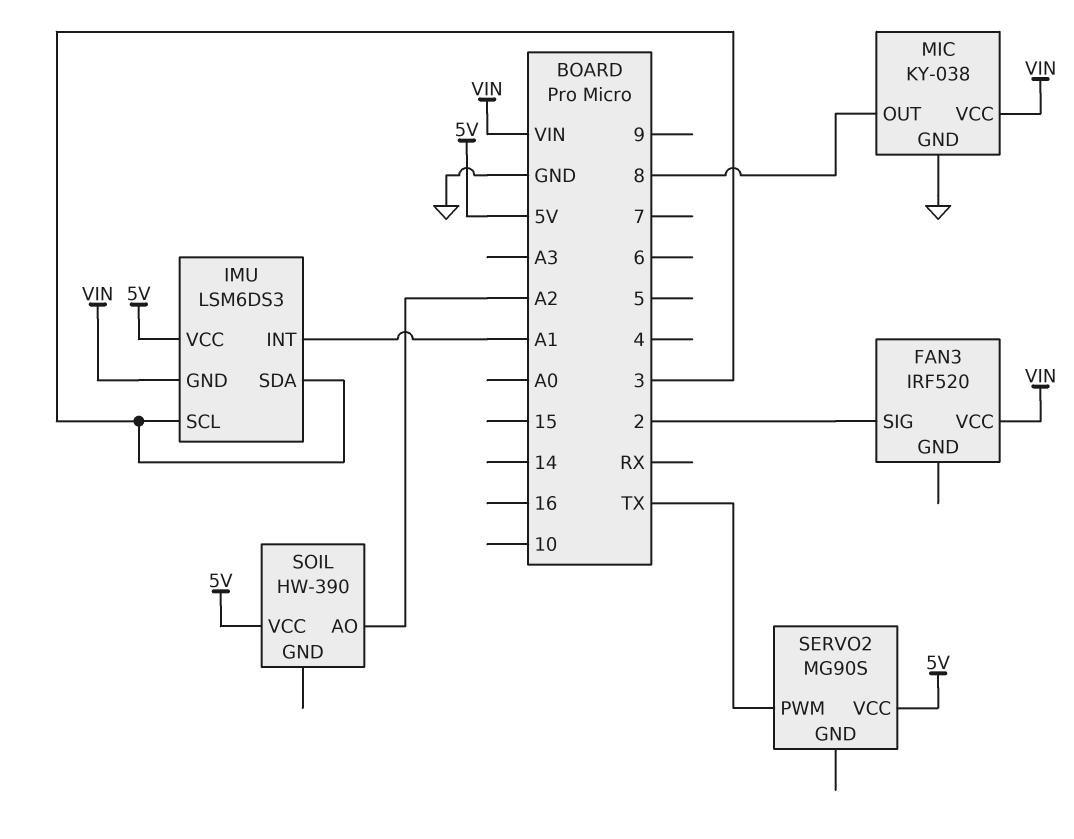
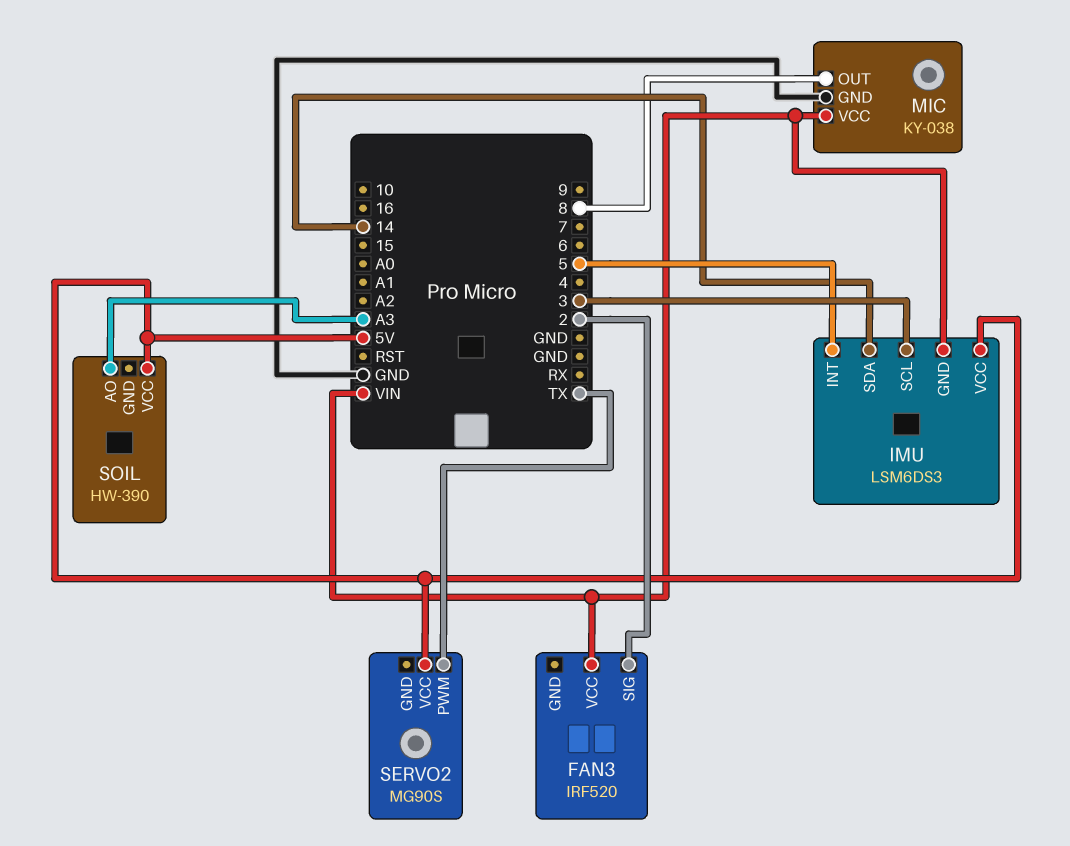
IMU pin INT: A1 -> 5
IMU pin SDA: 3 -> 14
SOIL pin AO: A2 -> A3

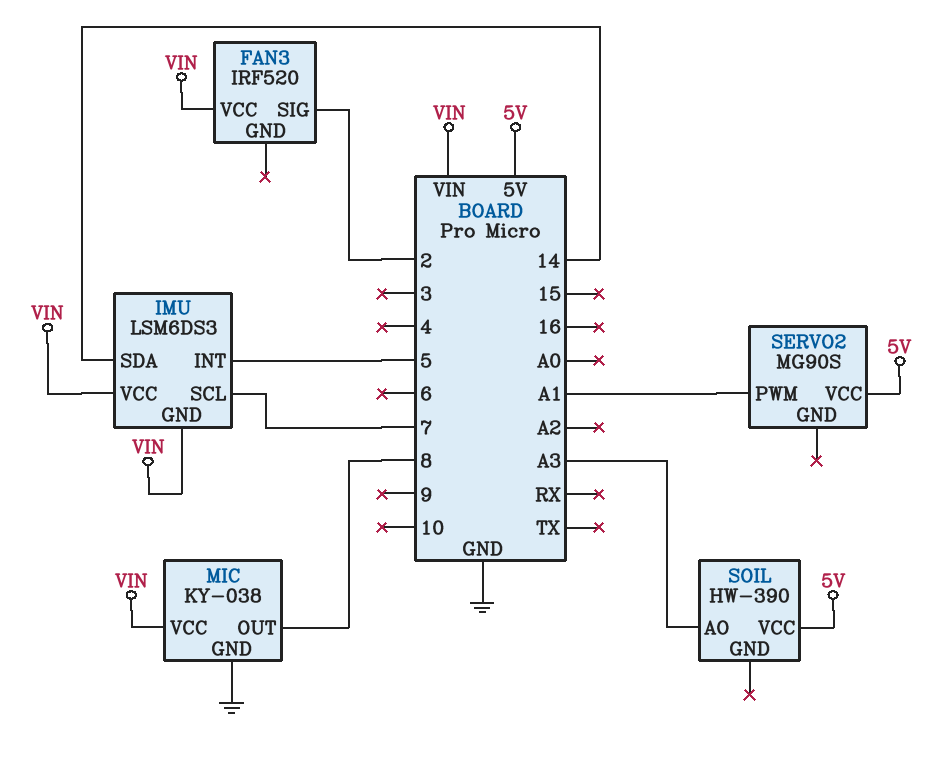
IMU pin SCL: 3 -> 7
IMU pin VCC: 5V -> VIN
SERVO2 pin PWM: TX -> A1

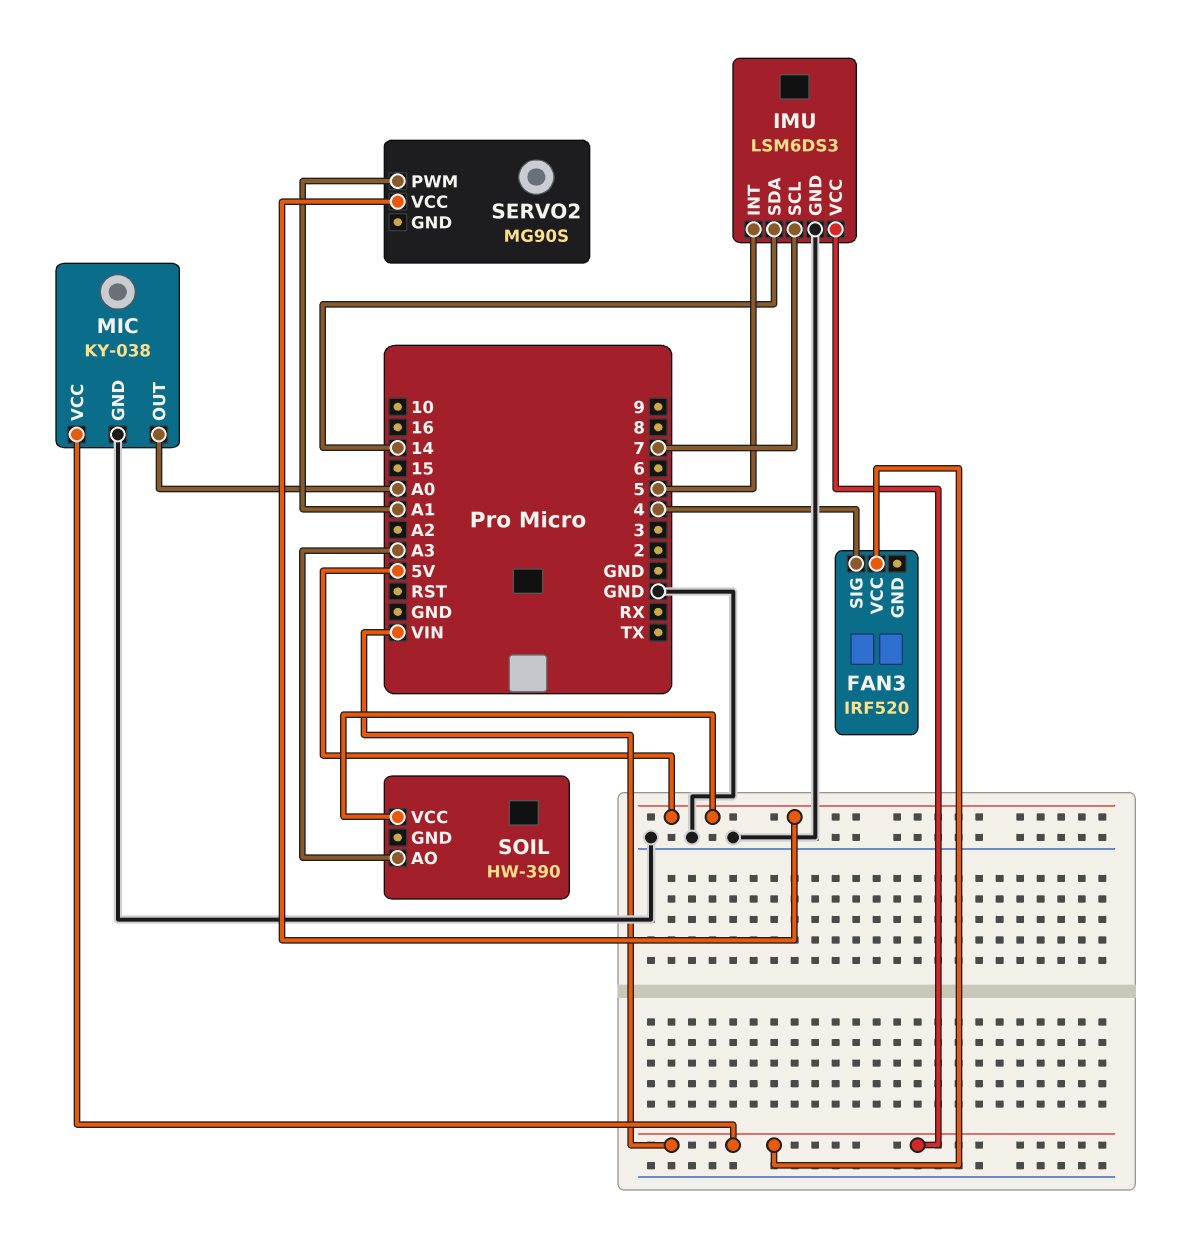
FAN3 pin SIG: 2 -> 4
IMU pin GND: VIN -> GND
MIC pin OUT: 8 -> A0

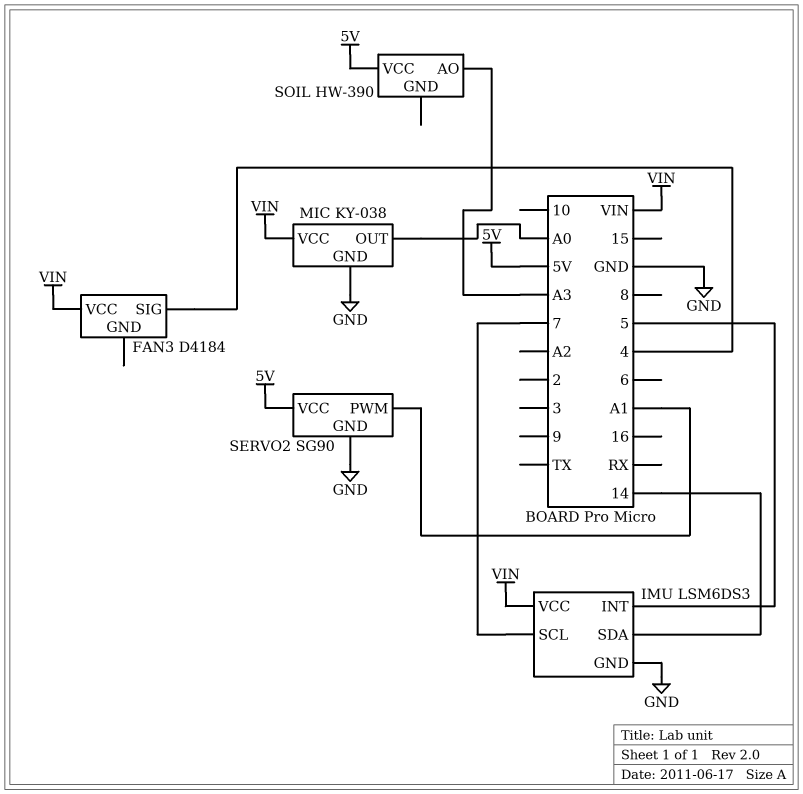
FAN3: IRF520 -> D4184
SERVO2: MG90S -> SG90
SERVO2 pin GND: none -> GND

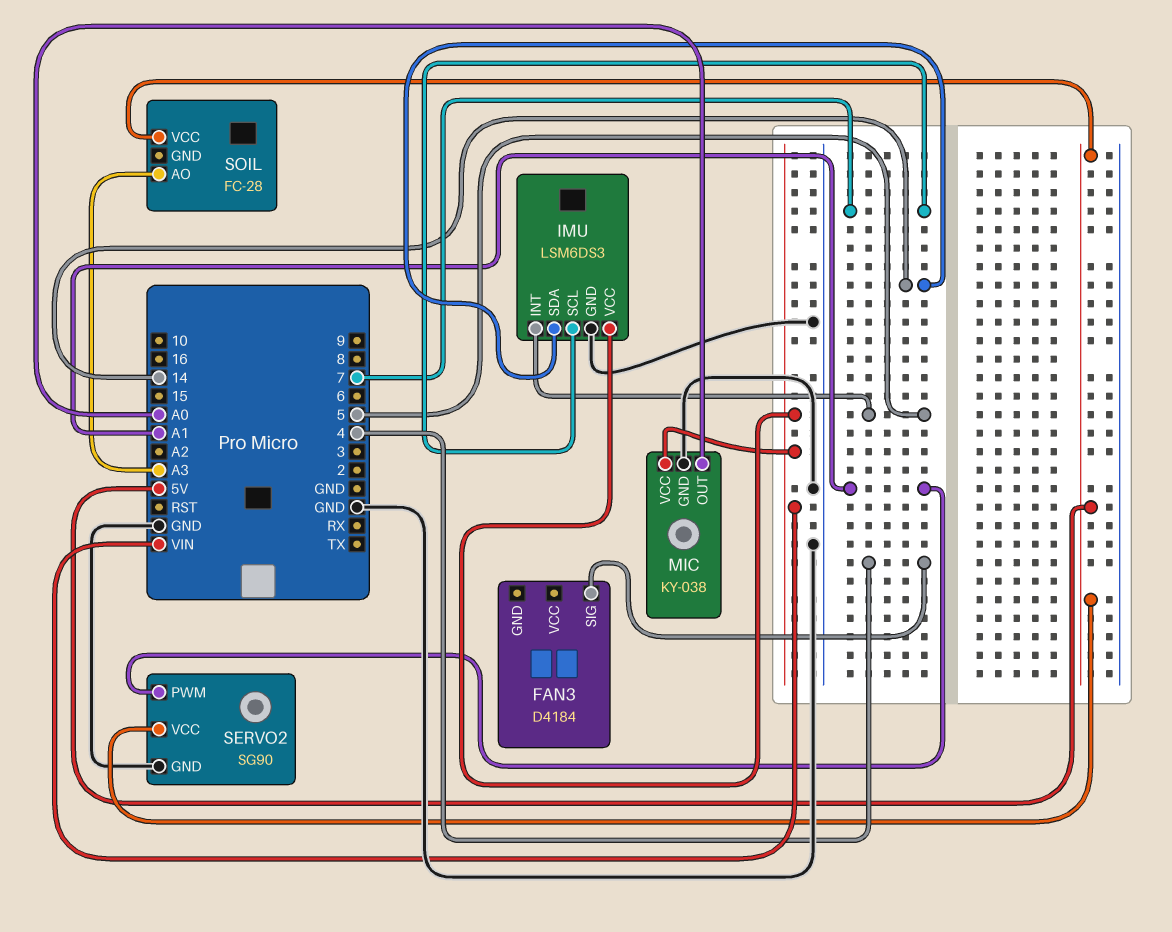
FAN3 pin VCC: VIN -> none
SOIL: HW-390 -> FC-28

